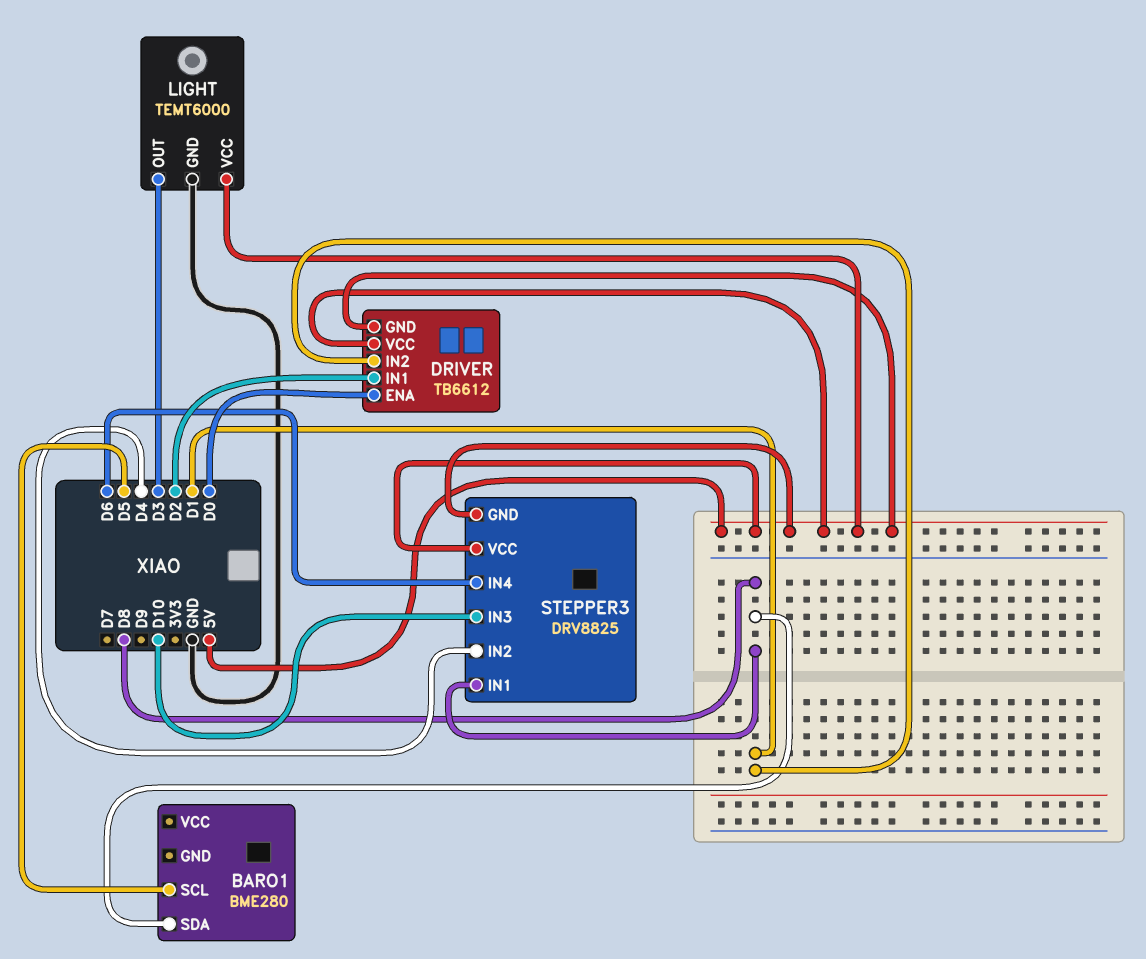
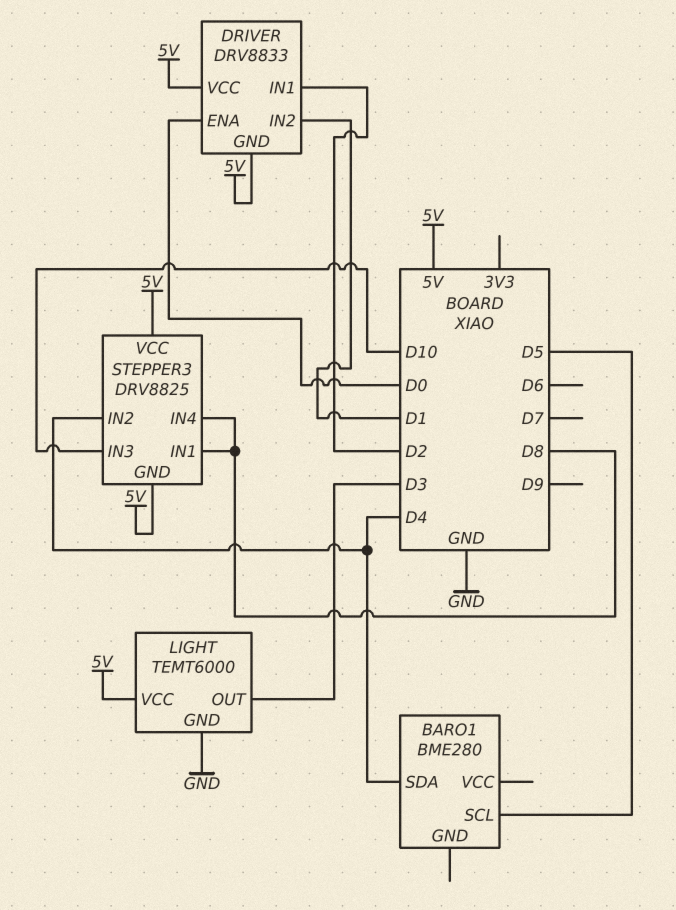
BARO1 pin SDA: D8 -> D4
DRIVER: TB6612 -> DRV8833
STEPPER3 pin IN4: D6 -> D8

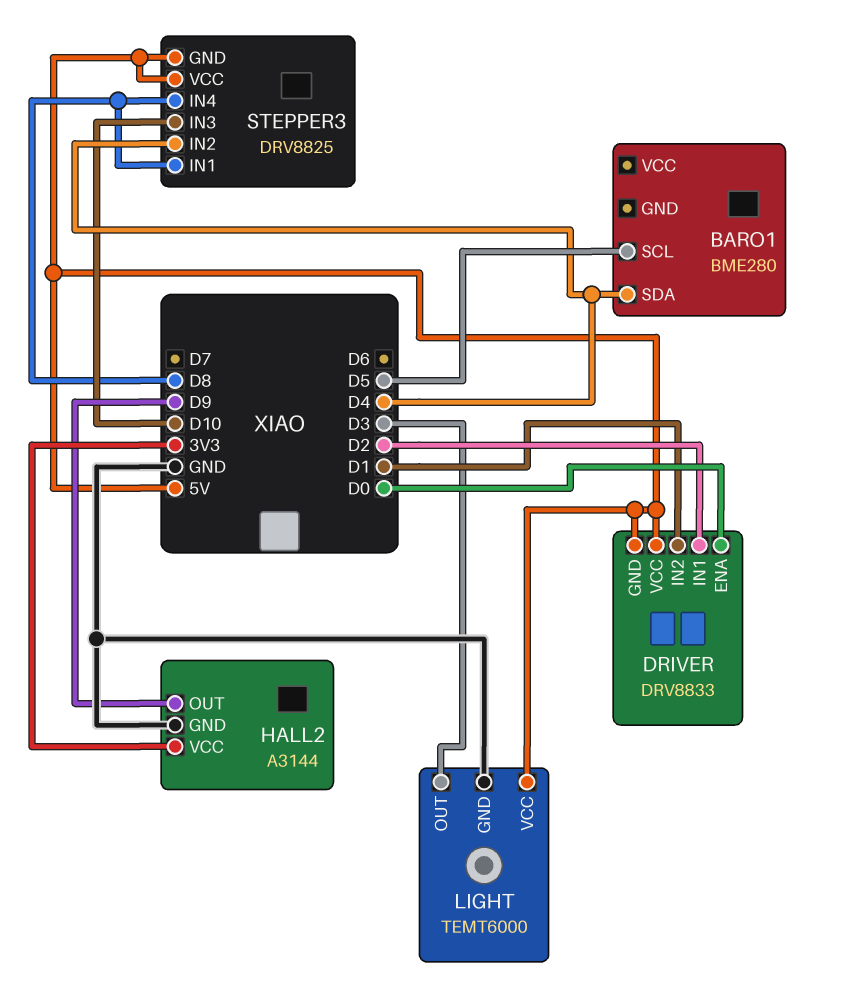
HALL2: none -> A3144
HALL2 pin GND: none -> GND
HALL2 pin OUT: none -> D9
HALL2 pin VCC: none -> 3V3

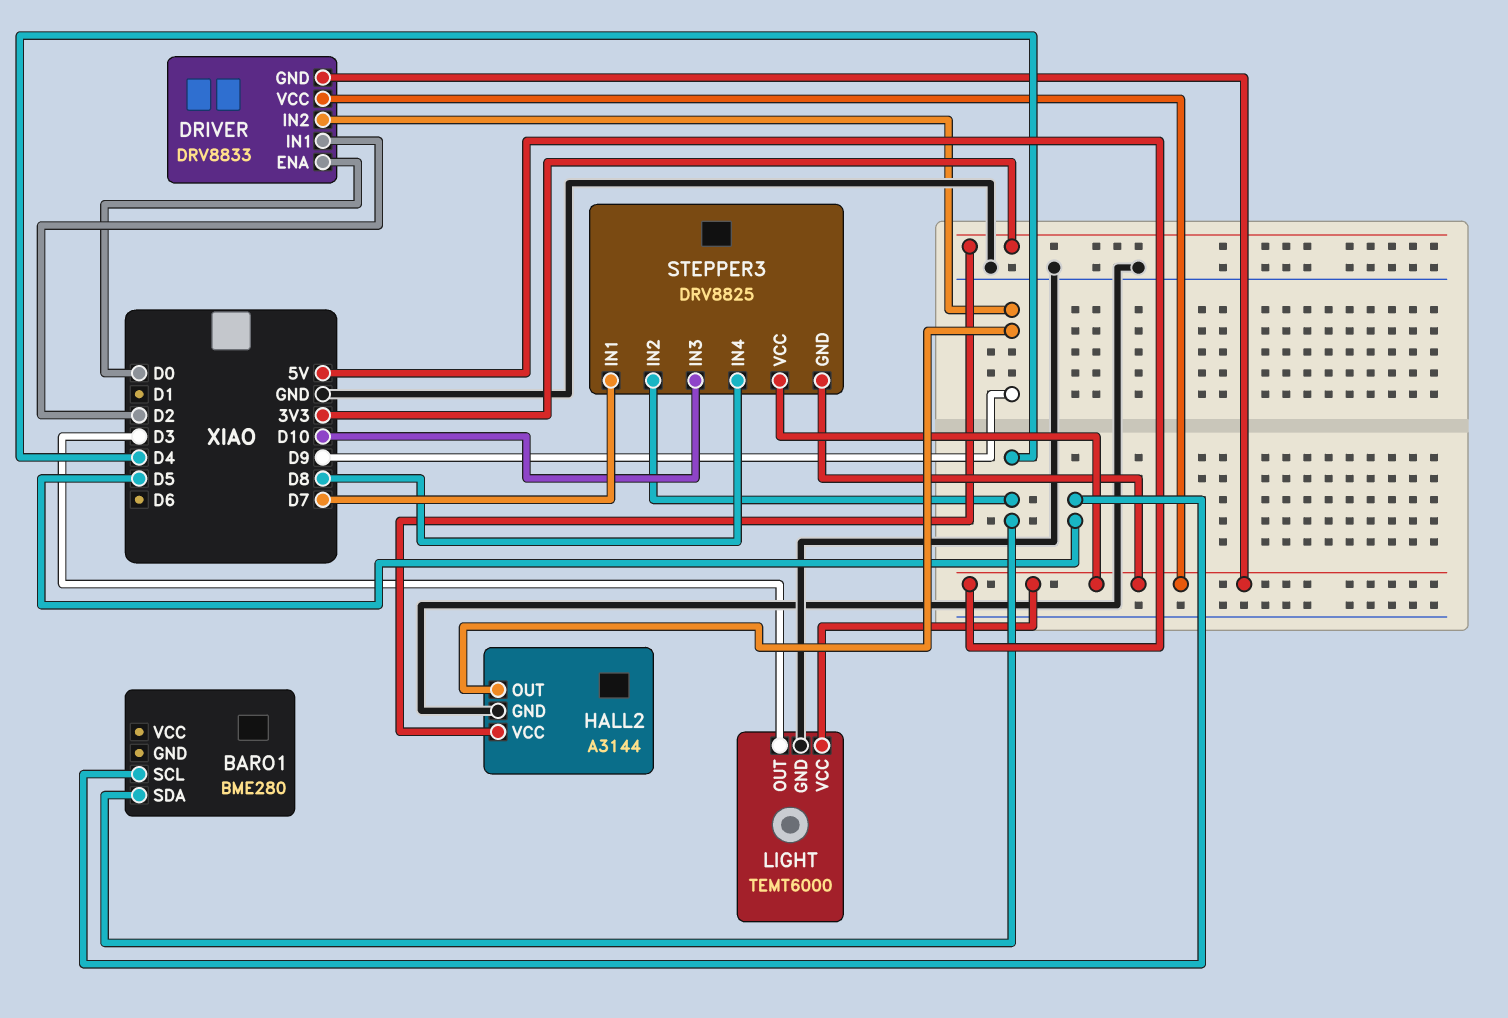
DRIVER pin IN2: D1 -> D9
STEPPER3 pin IN1: D8 -> D7

